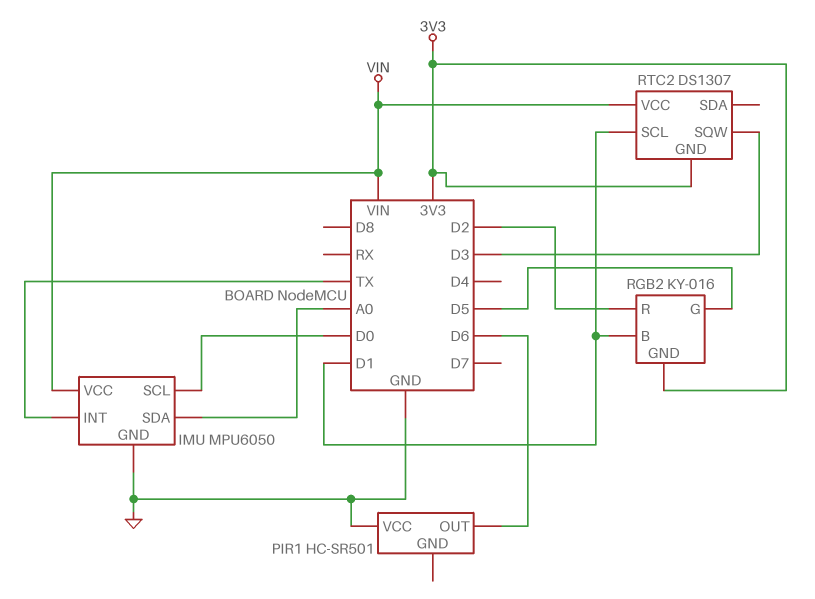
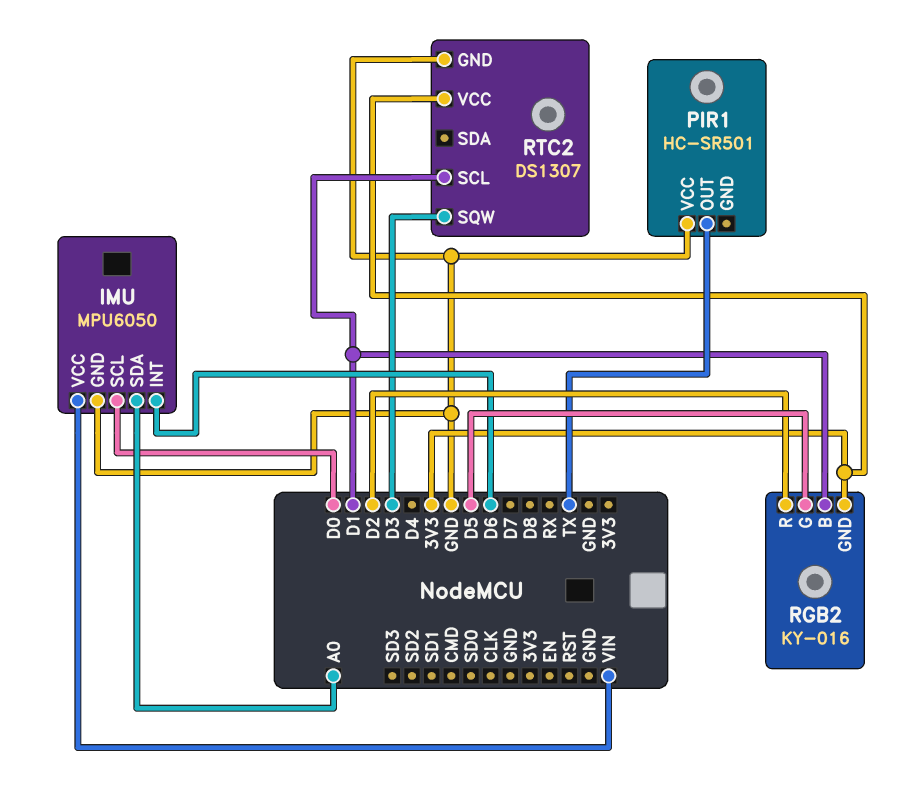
IMU pin INT: TX -> D6
PIR1 pin OUT: D6 -> TX
RTC2 pin GND: 3V3 -> GND
RTC2 pin VCC: VIN -> 3V3

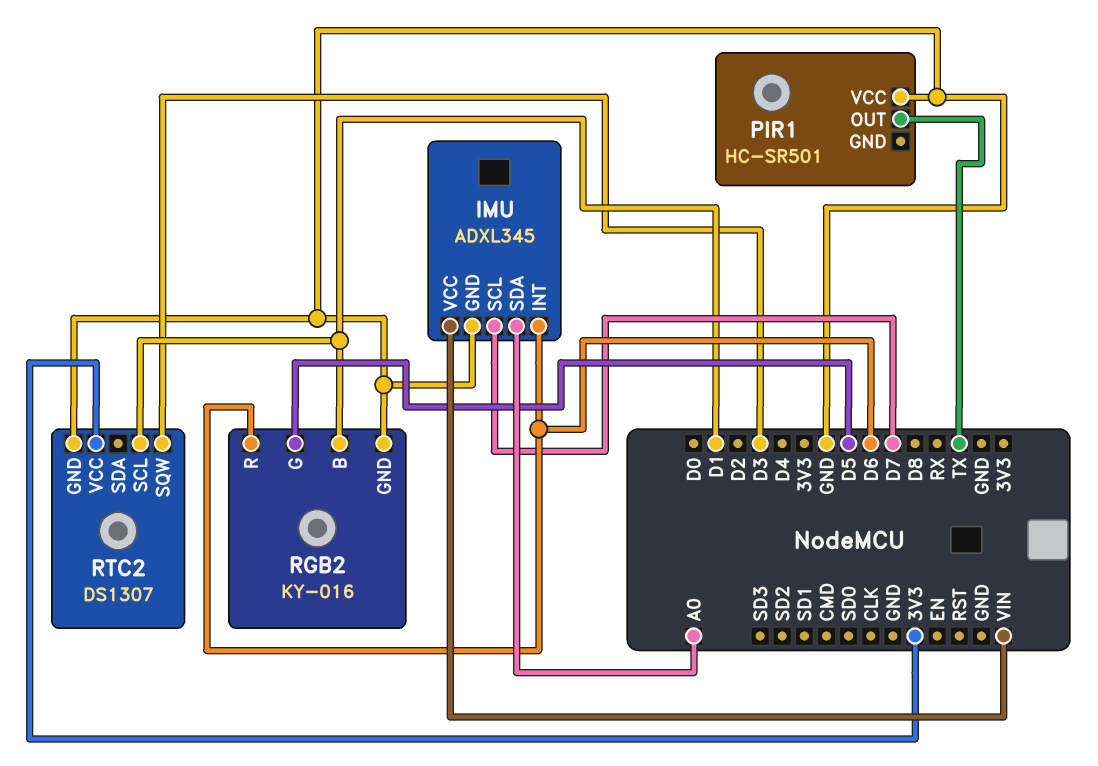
IMU: MPU6050 -> ADXL345
IMU pin SCL: D0 -> D7
RGB2 pin GND: 3V3 -> GND
RGB2 pin R: D2 -> D6

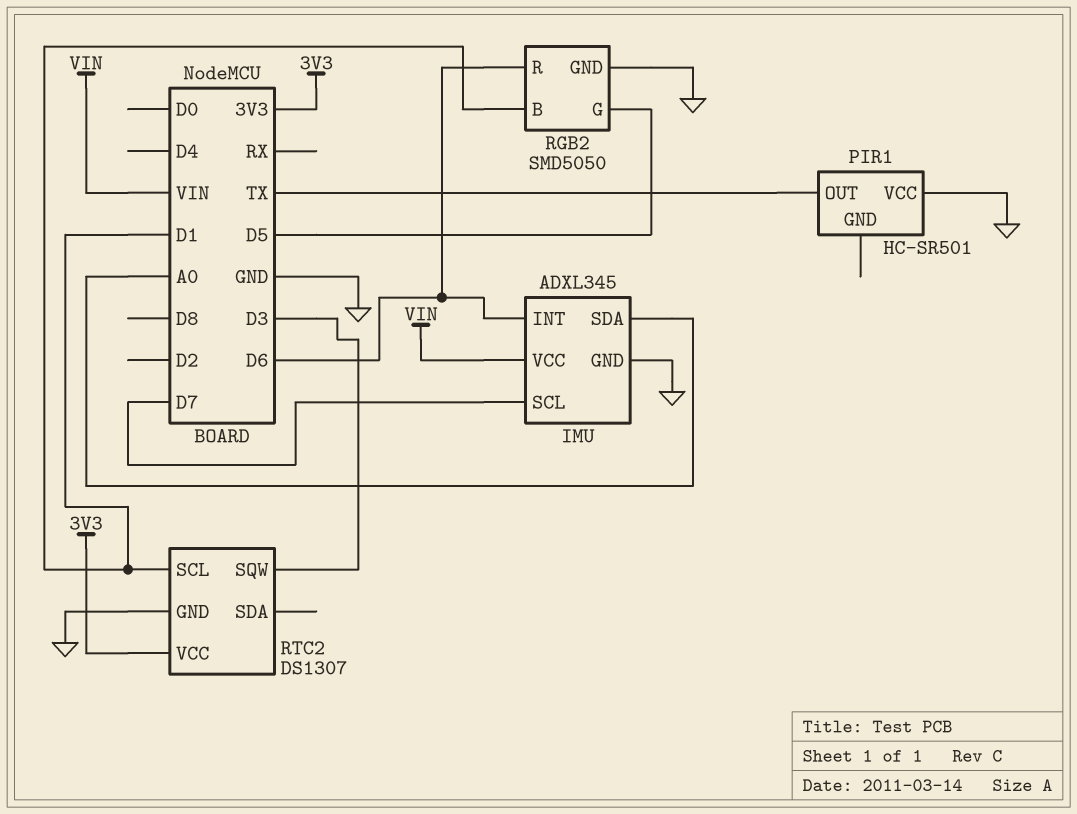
RGB2: KY-016 -> SMD5050

